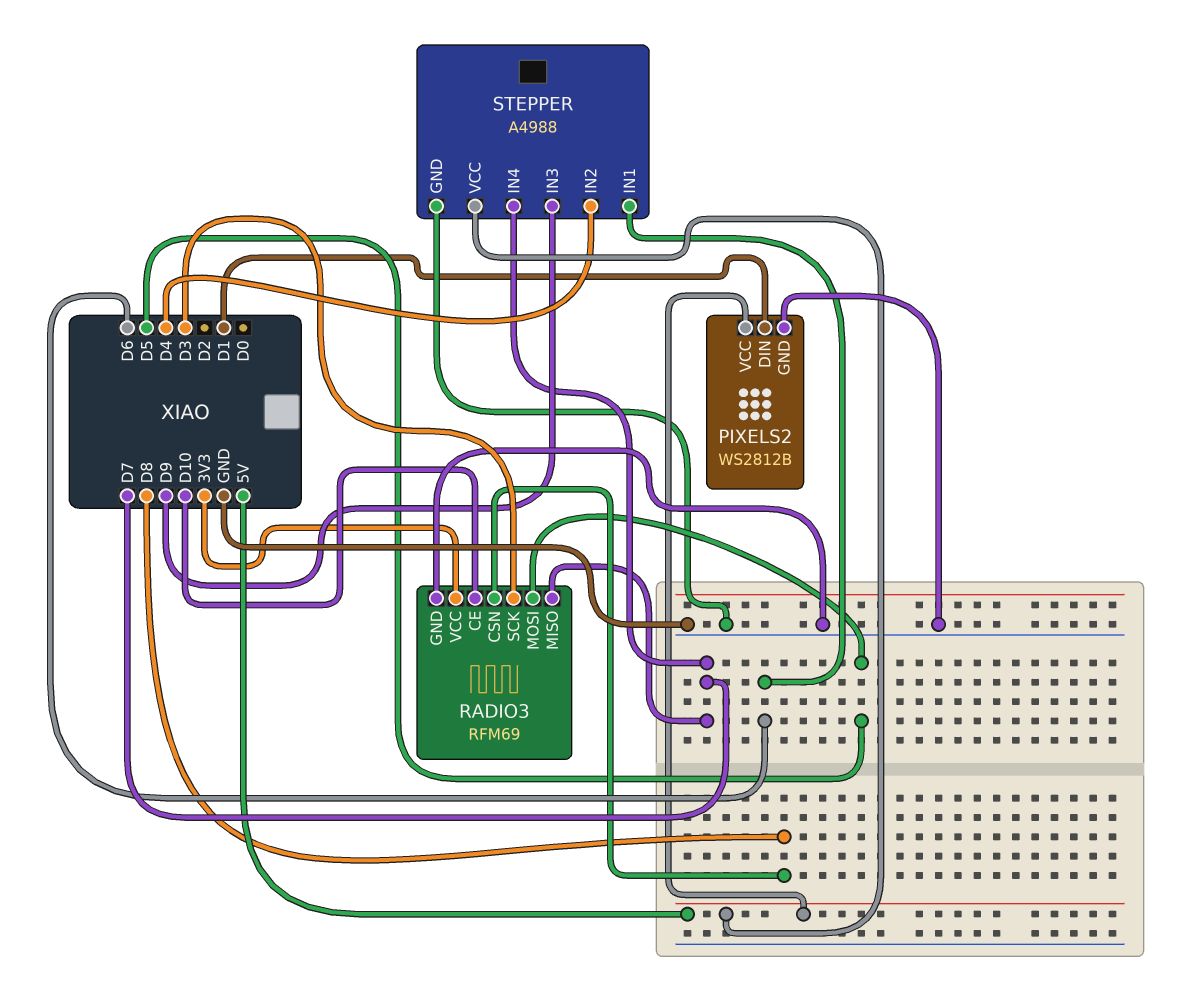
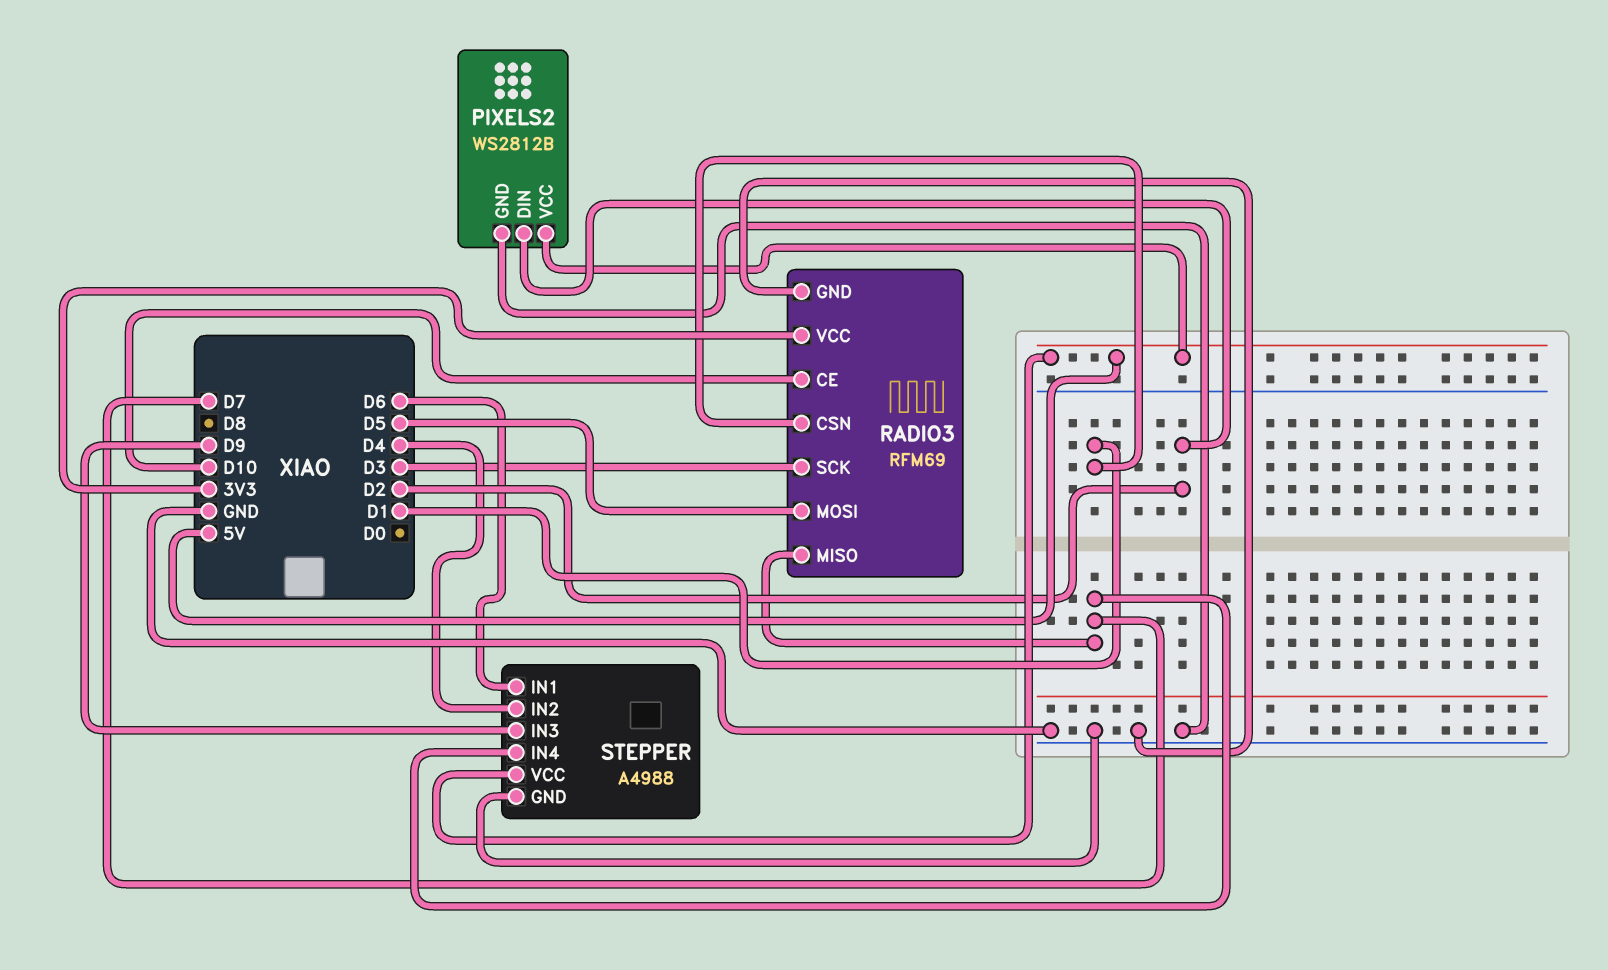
PIXELS2 pin DIN: D1 -> D2
RADIO3 pin CSN: D8 -> D1

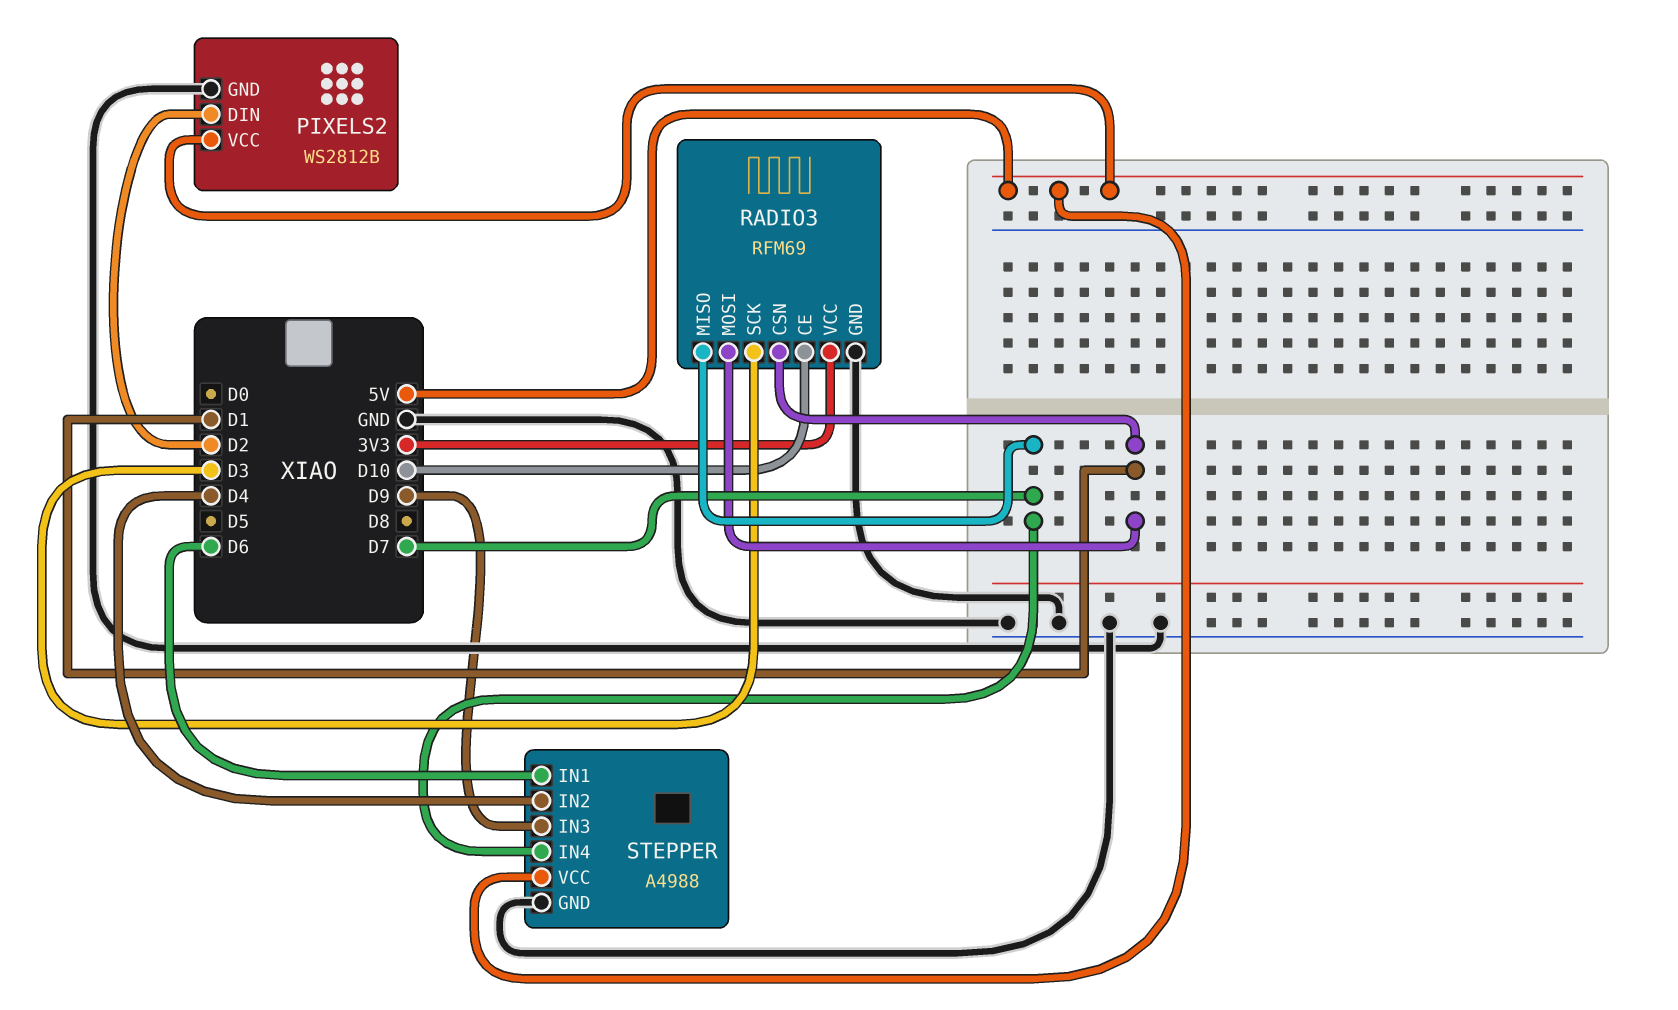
RADIO3 pin MOSI: D5 -> D1

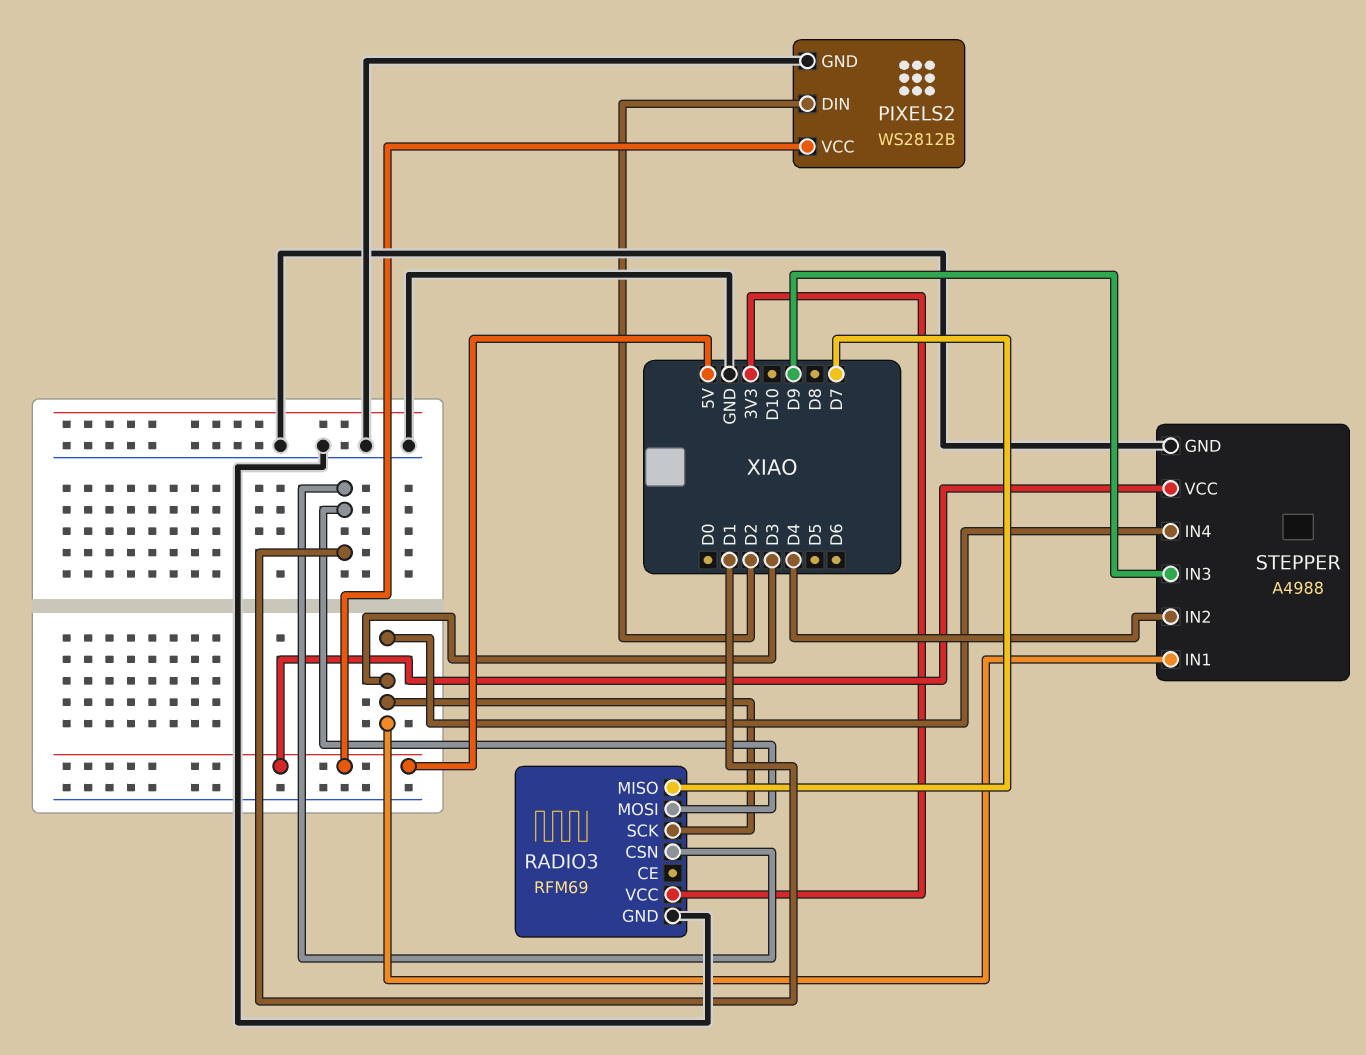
RADIO3 pin CE: D10 -> none
STEPPER pin IN1: D6 -> D3
STEPPER pin IN4: D7 -> D3

